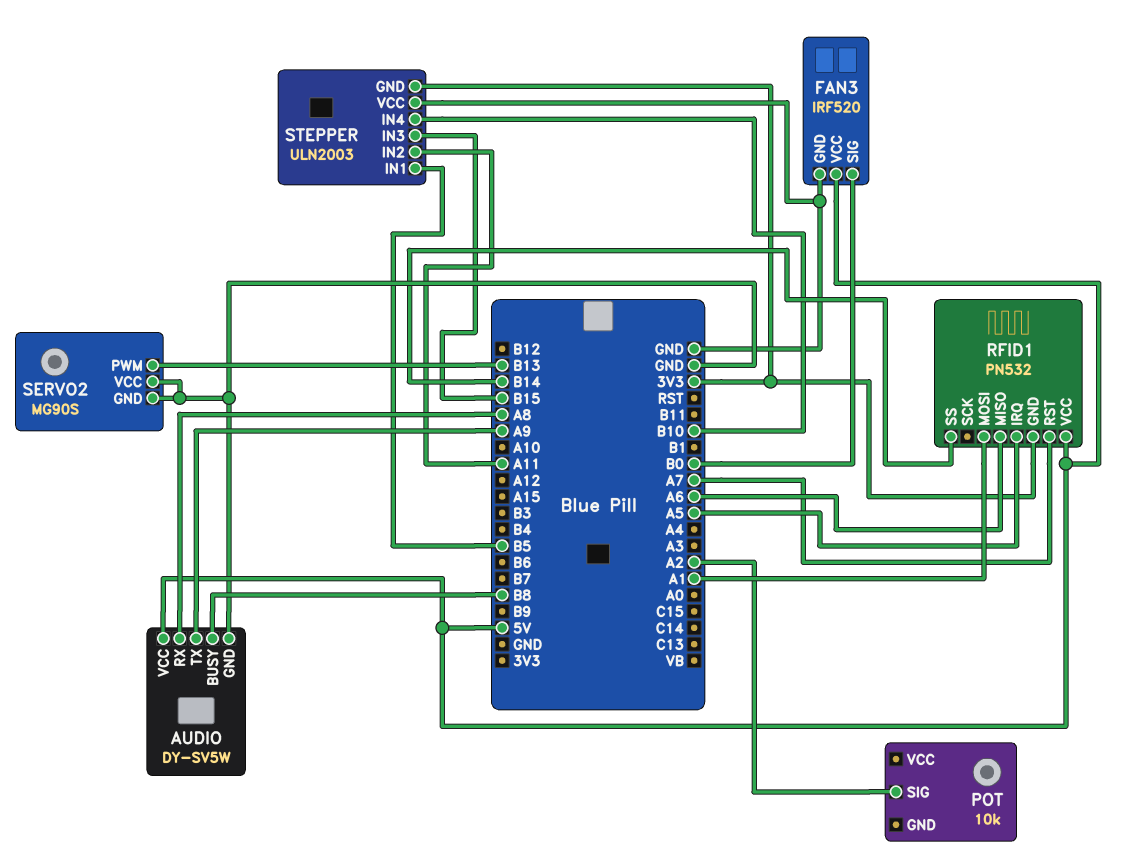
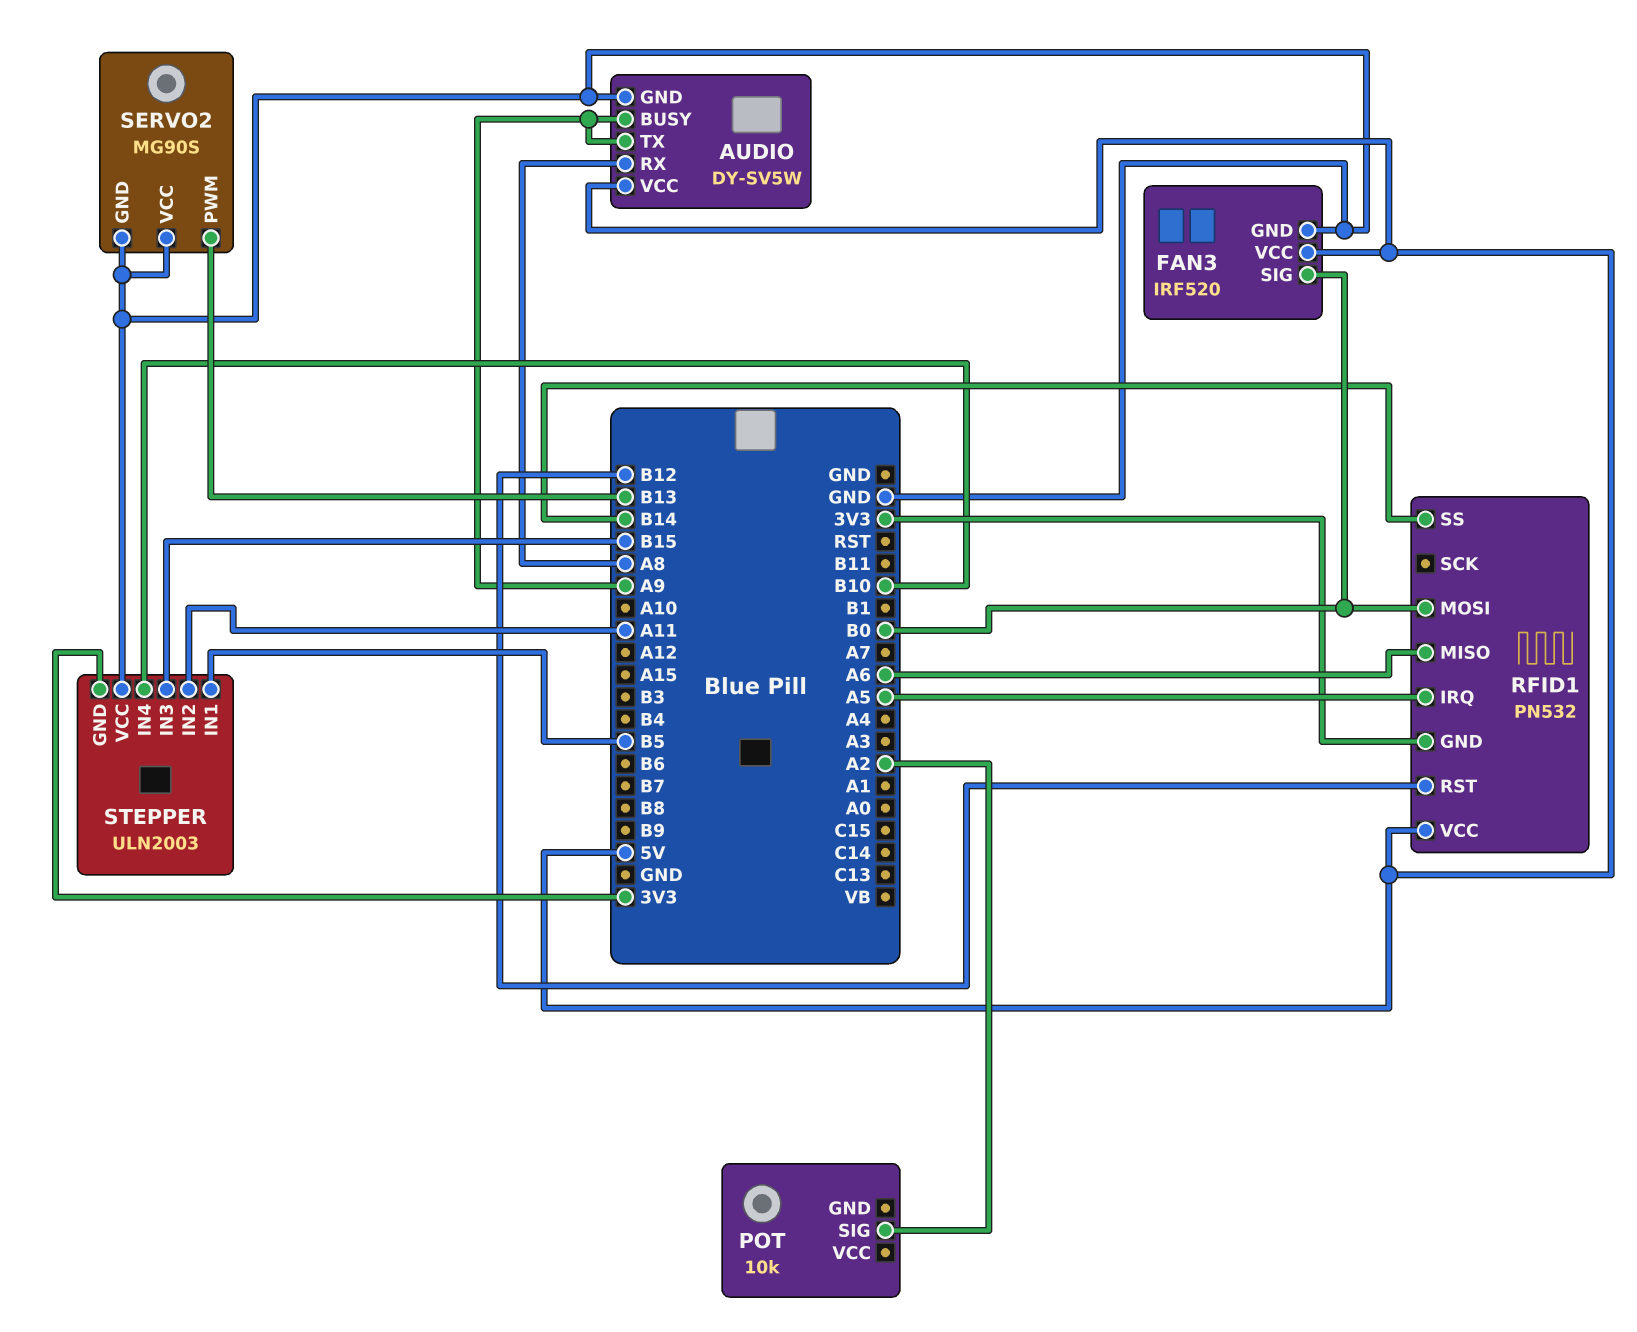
AUDIO pin BUSY: B8 -> A9
RFID1 pin MOSI: A1 -> B0
RFID1 pin RST: A7 -> B12

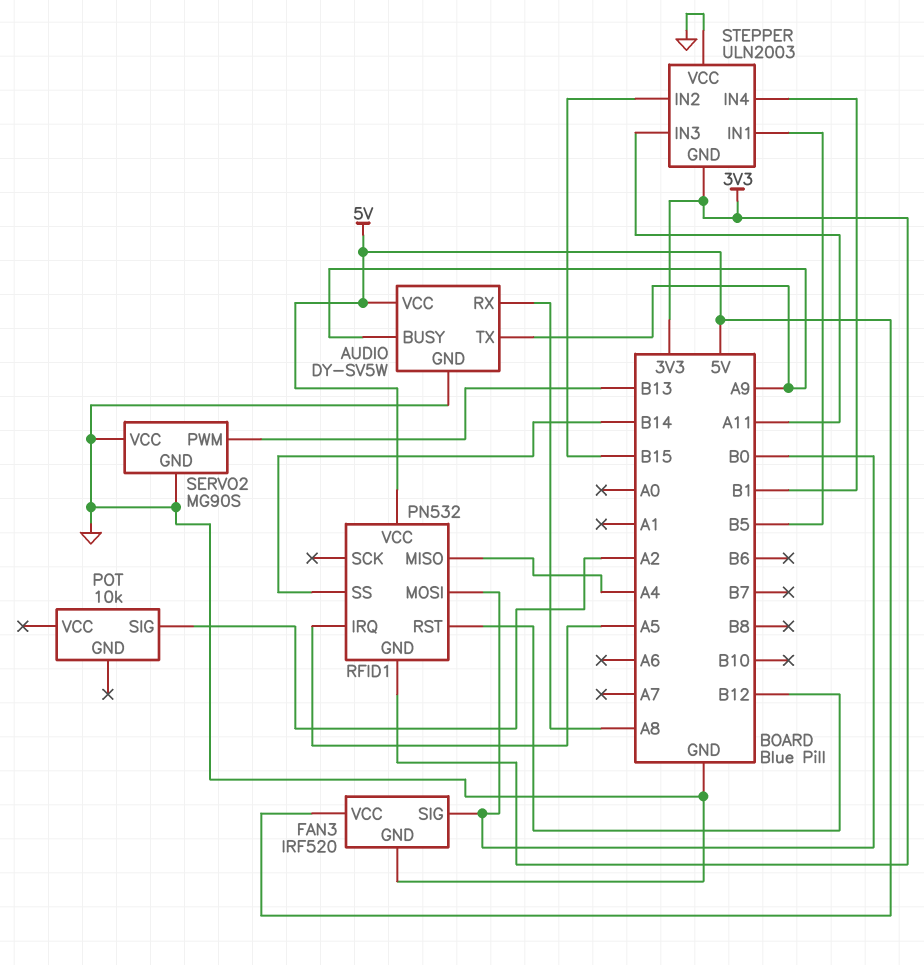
RFID1 pin MISO: A6 -> A4
STEPPER pin IN2: A11 -> B15
STEPPER pin IN3: B15 -> A11
STEPPER pin IN4: B10 -> B1

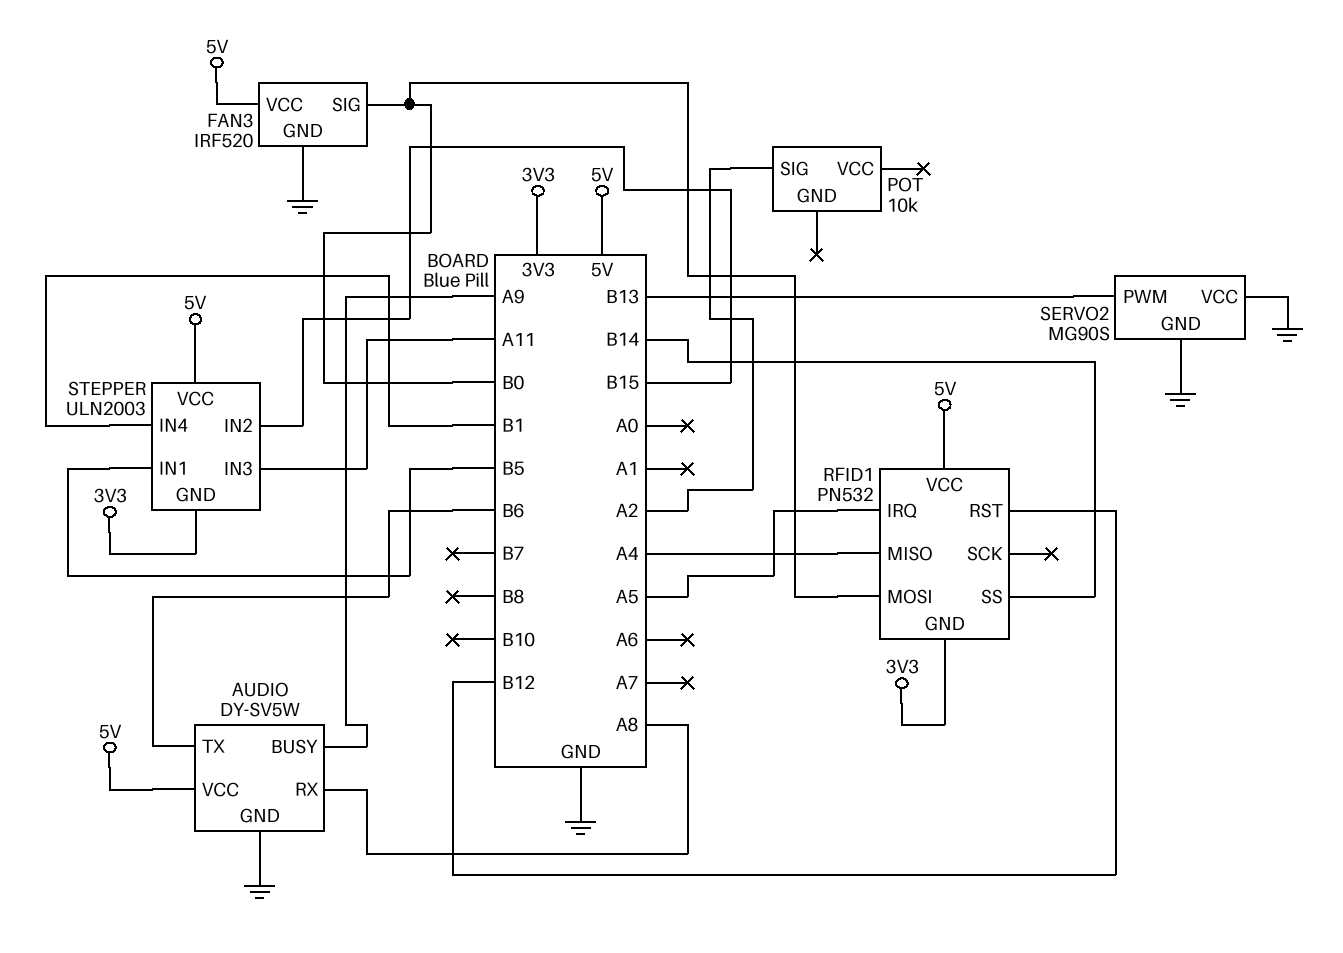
AUDIO pin TX: A9 -> B6
STEPPER pin VCC: GND -> 5V

